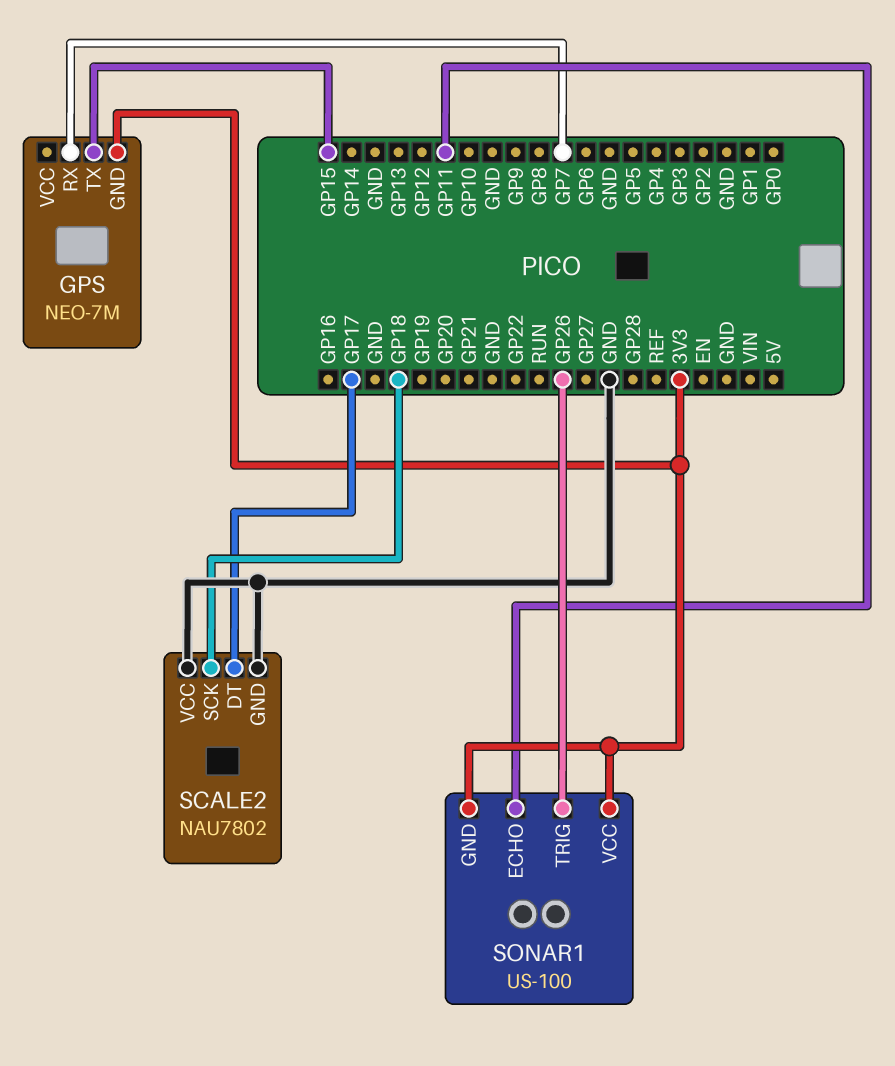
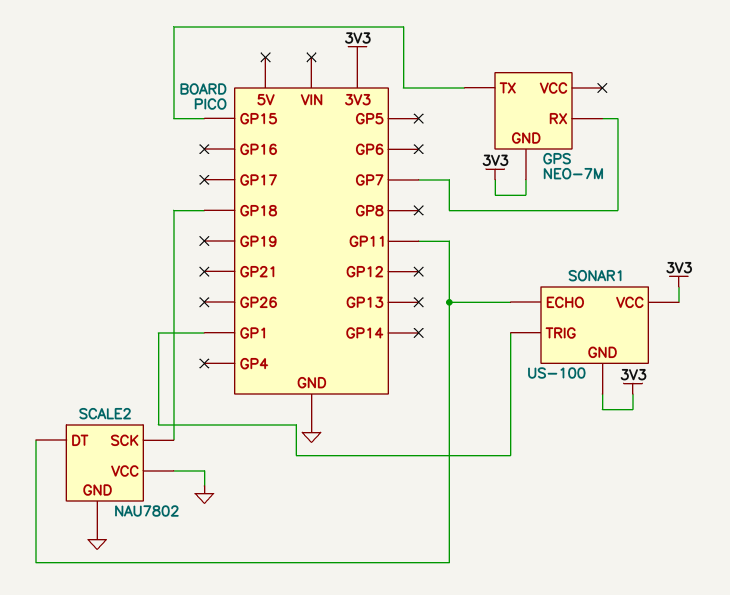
SCALE2 pin DT: GP17 -> GP11
SONAR1 pin TRIG: GP26 -> GP1

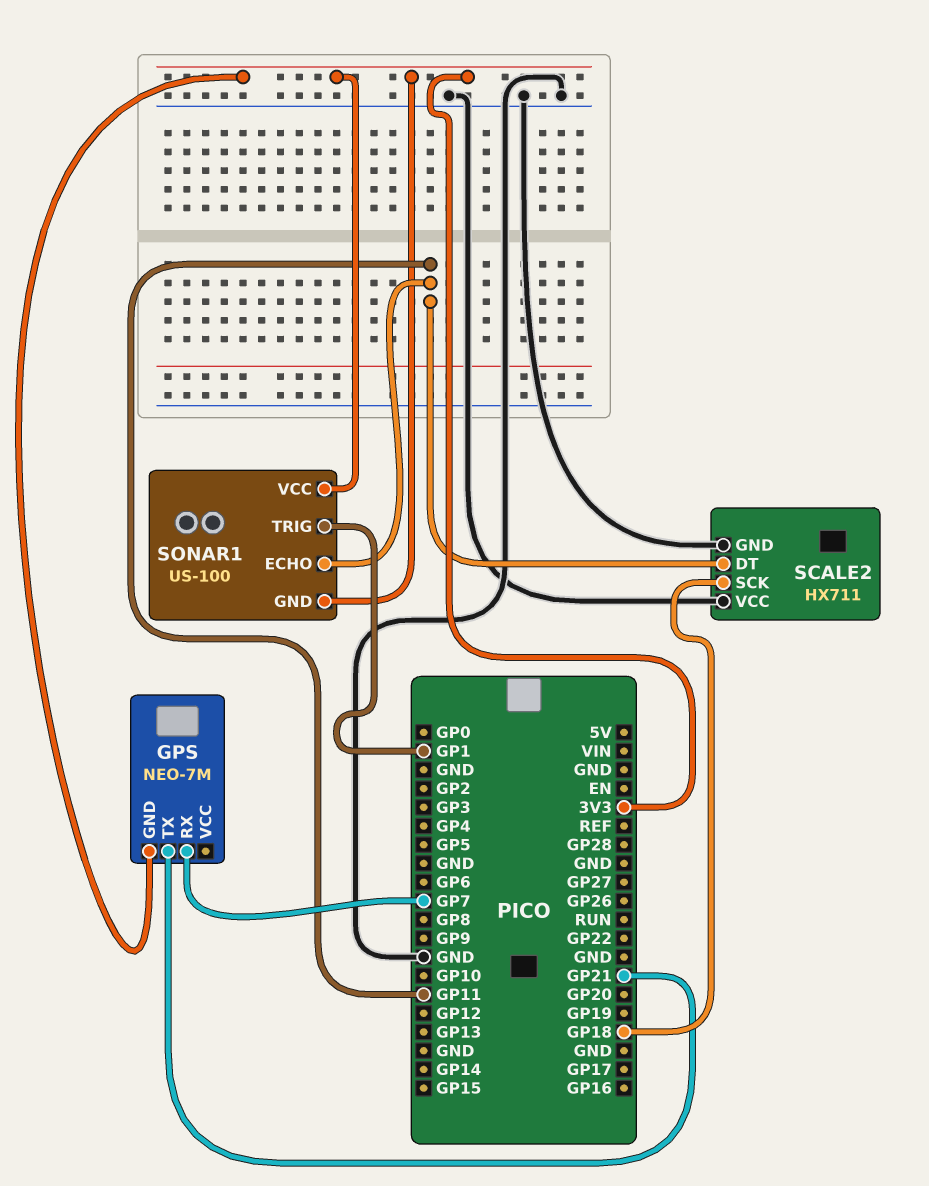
GPS pin TX: GP15 -> GP21
SCALE2: NAU7802 -> HX711

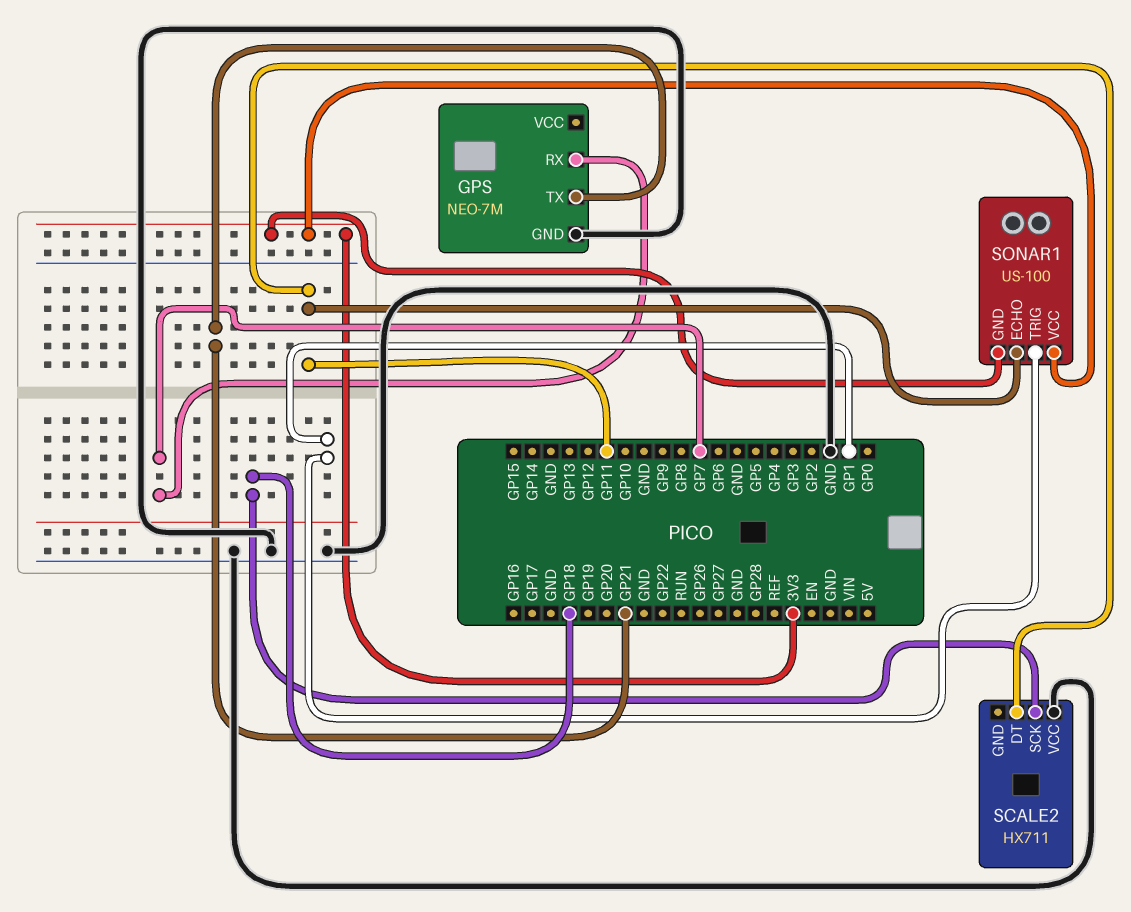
GPS pin GND: 3V3 -> GND
SCALE2 pin GND: GND -> none

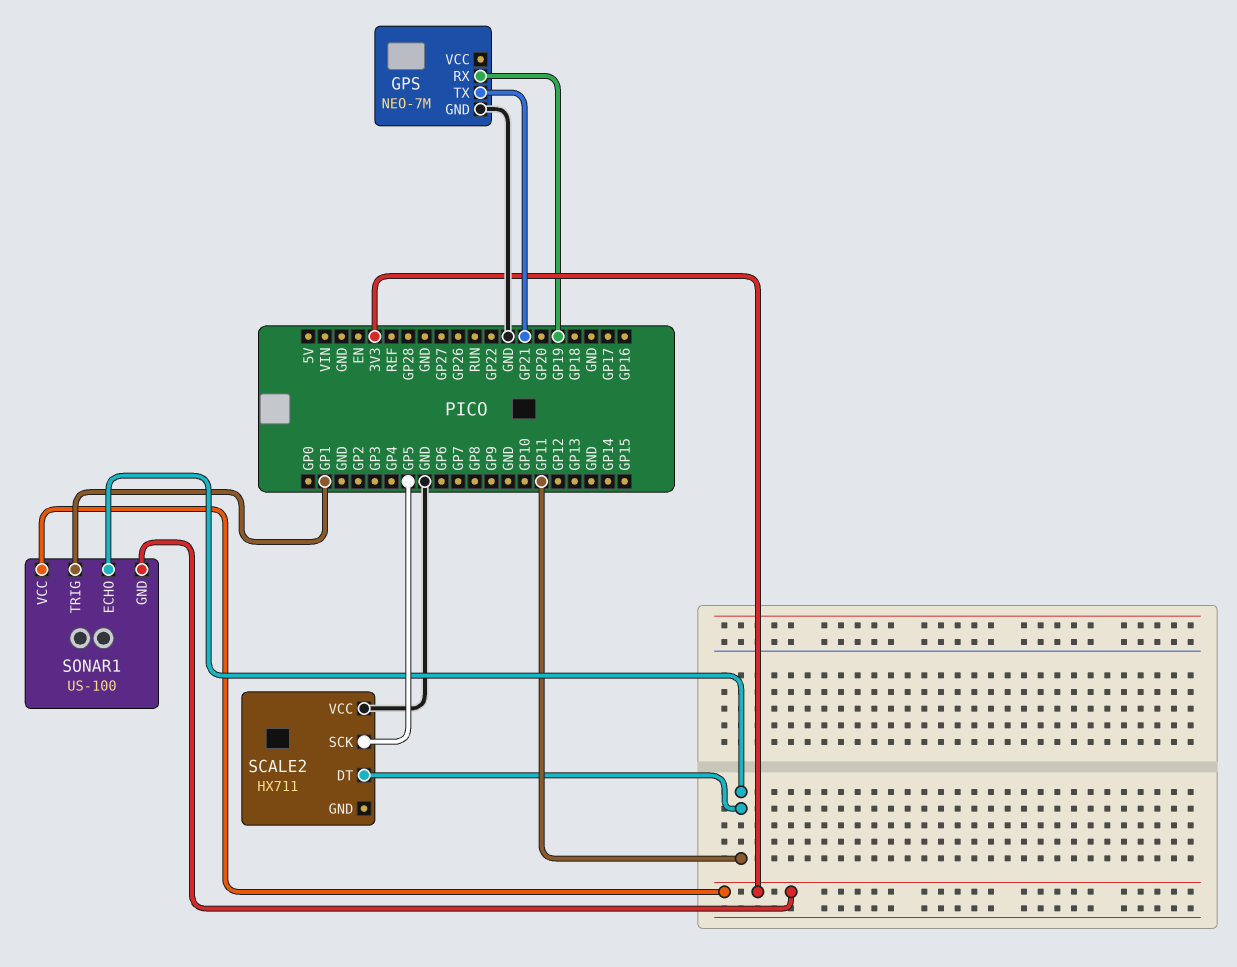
GPS pin RX: GP7 -> GP19
SCALE2 pin SCK: GP18 -> GP5

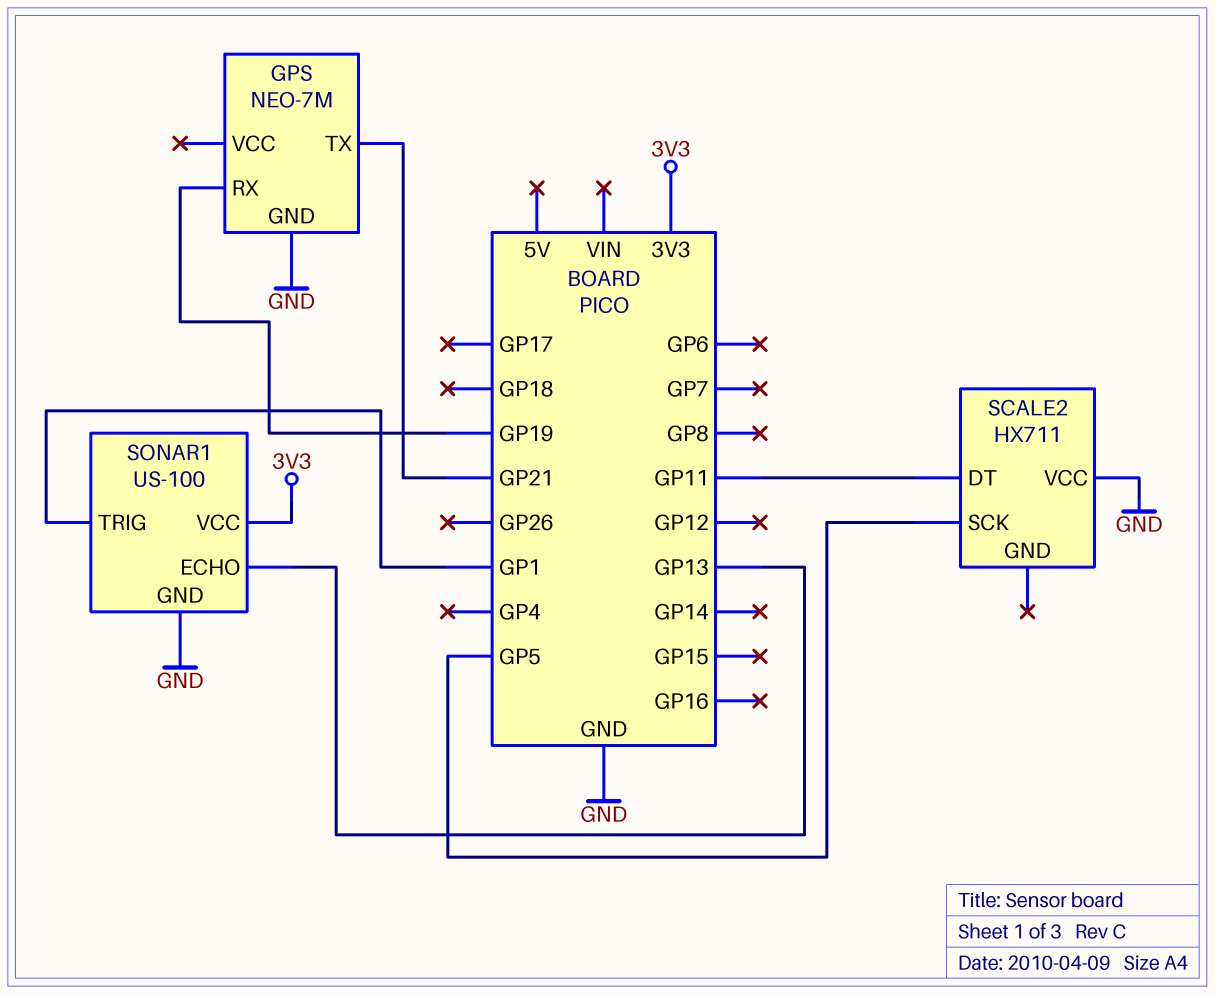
SONAR1 pin ECHO: GP11 -> GP13
SONAR1 pin GND: 3V3 -> GND

